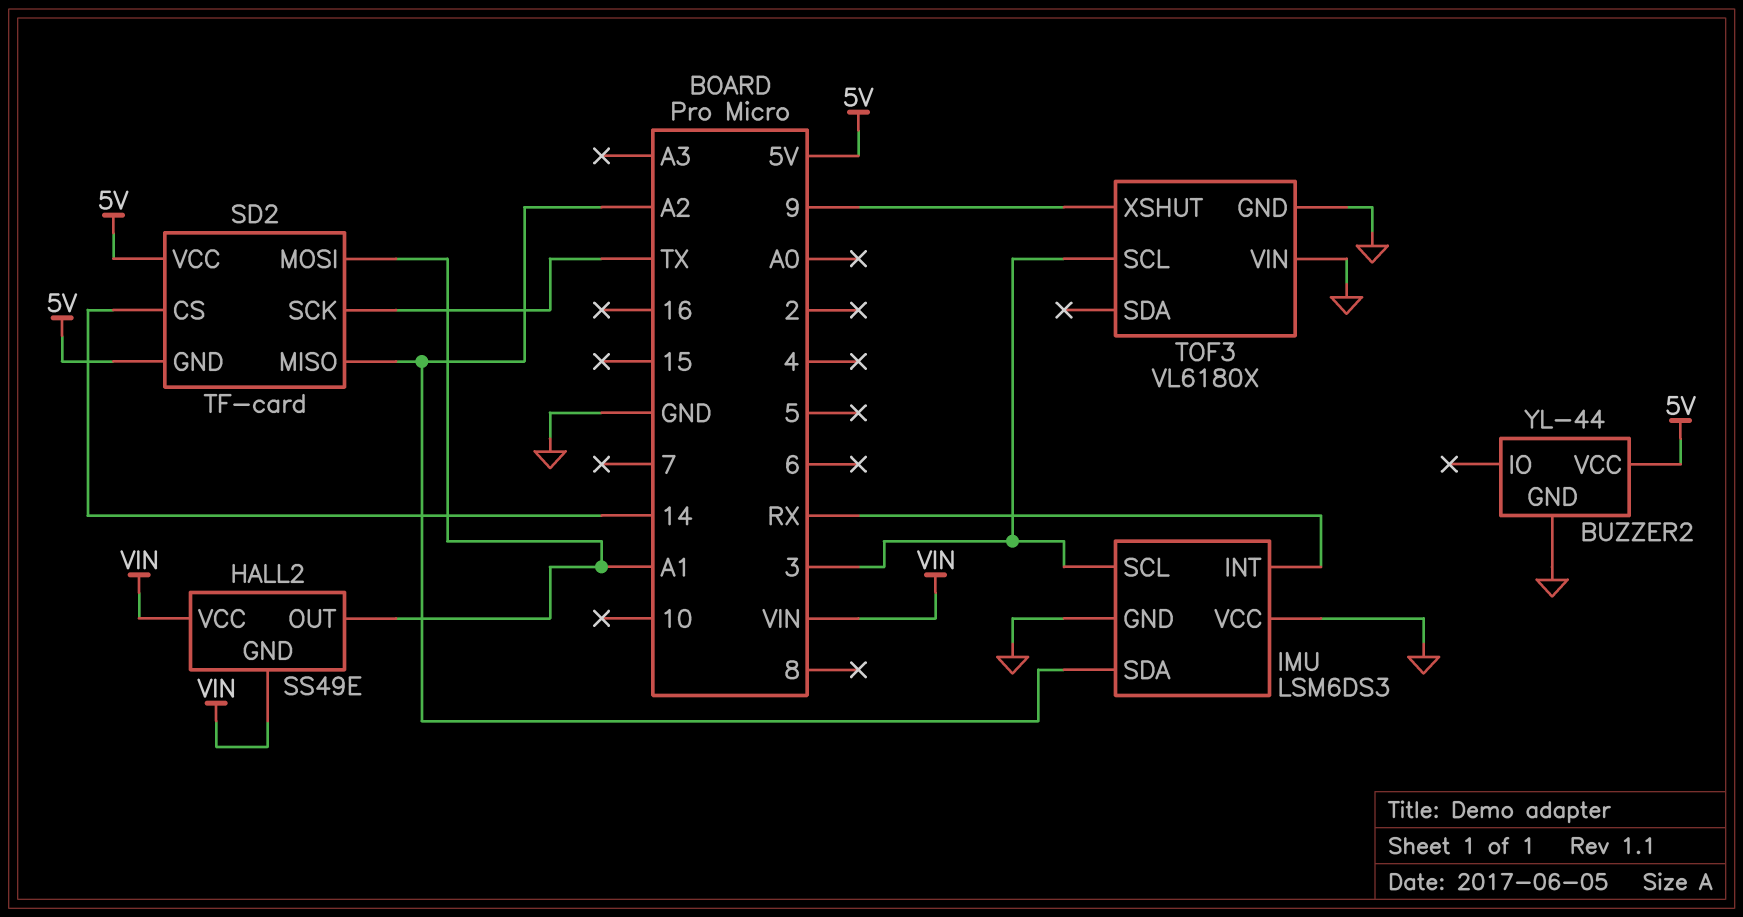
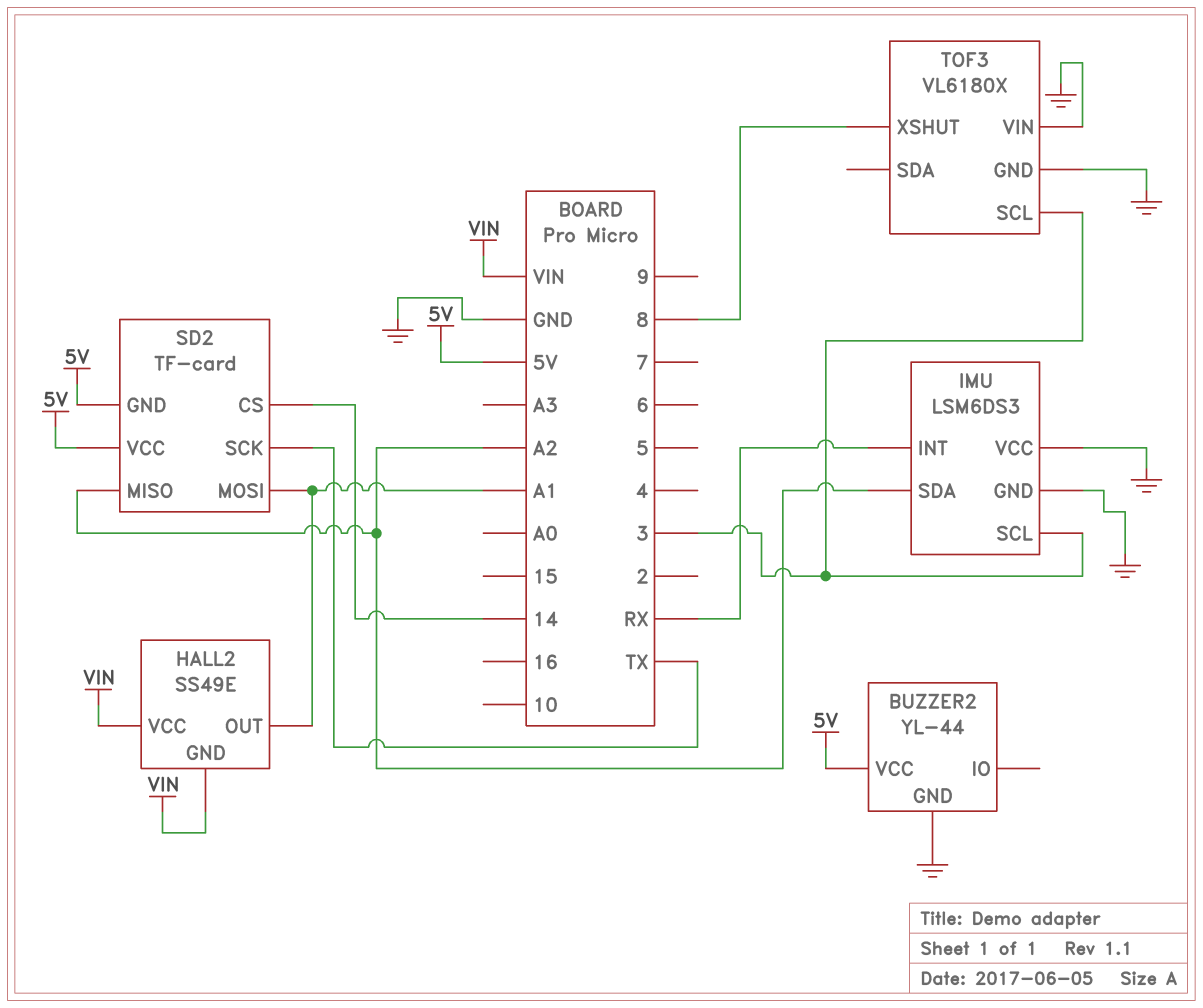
TOF3 pin XSHUT: 9 -> 8

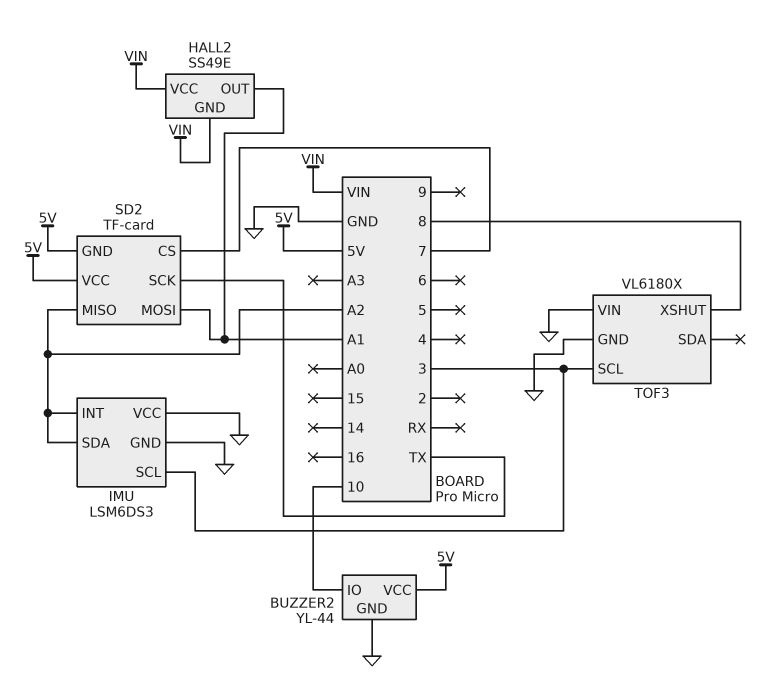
BUZZER2 pin IO: none -> 10
IMU pin INT: RX -> A2
SD2 pin CS: 14 -> 7

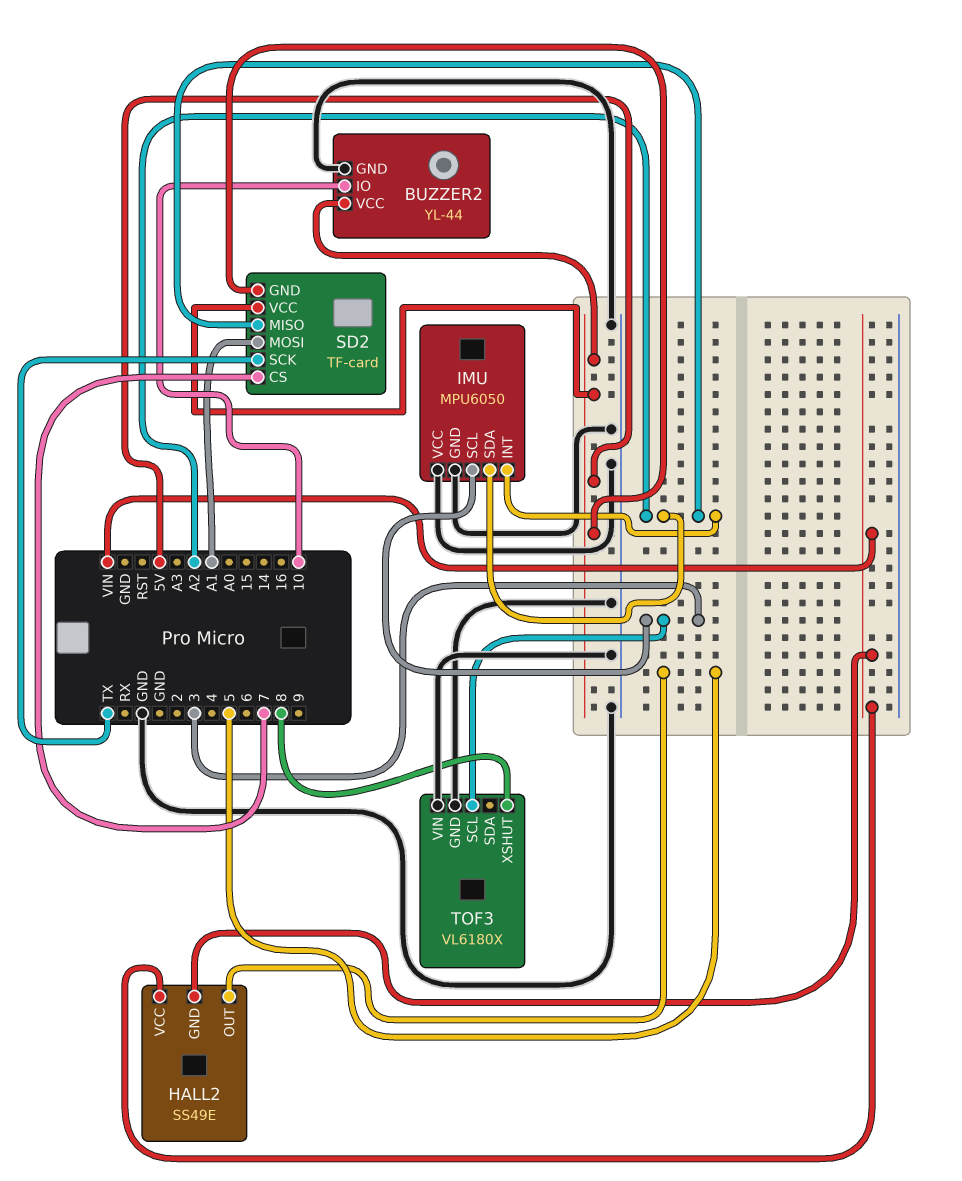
HALL2 pin OUT: A1 -> 5
IMU: LSM6DS3 -> MPU6050

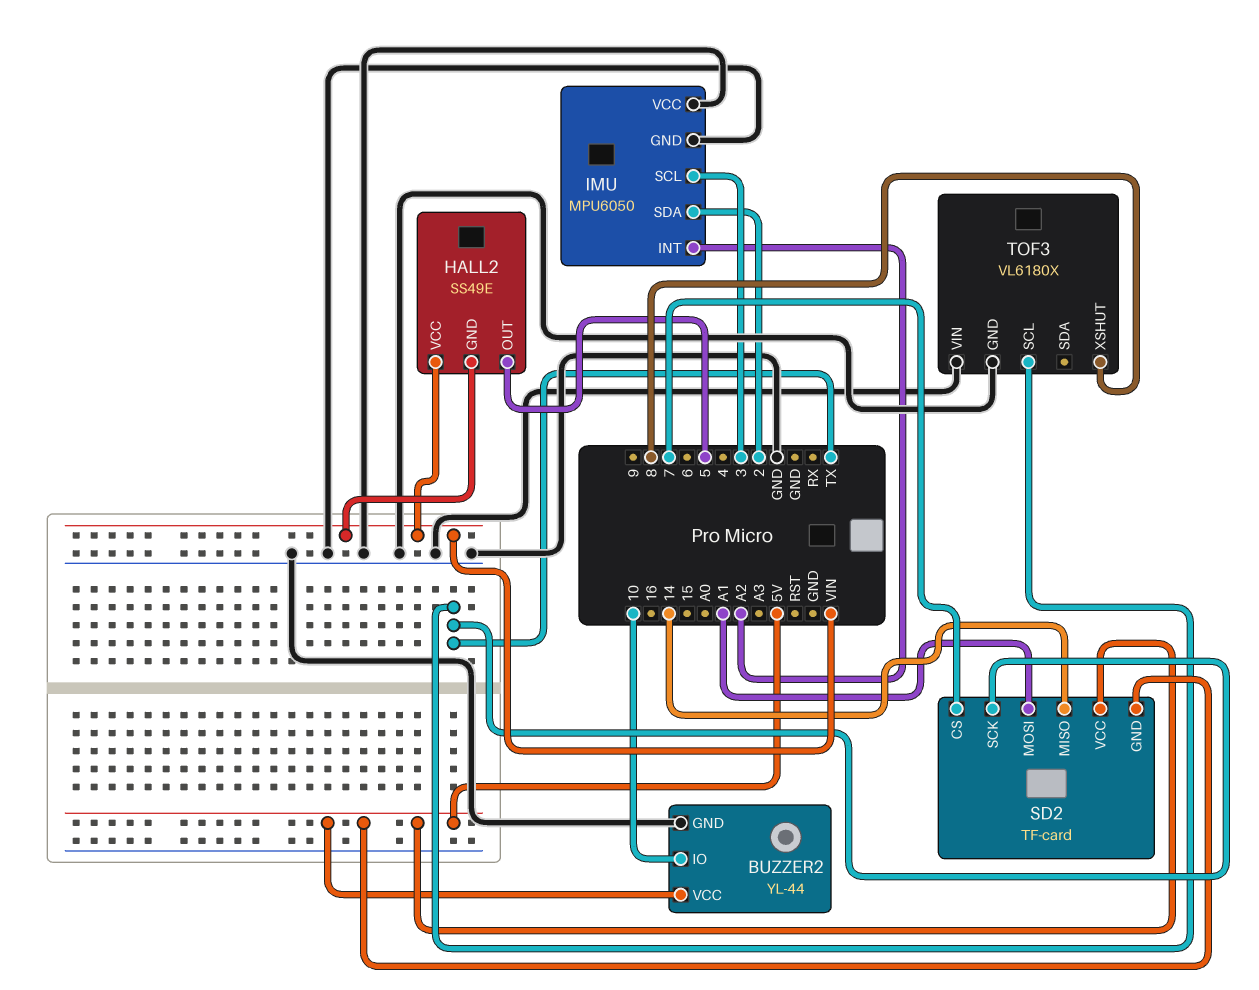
IMU pin SDA: A2 -> 2
SD2 pin MISO: A2 -> 14
TOF3 pin SCL: 3 -> TX

